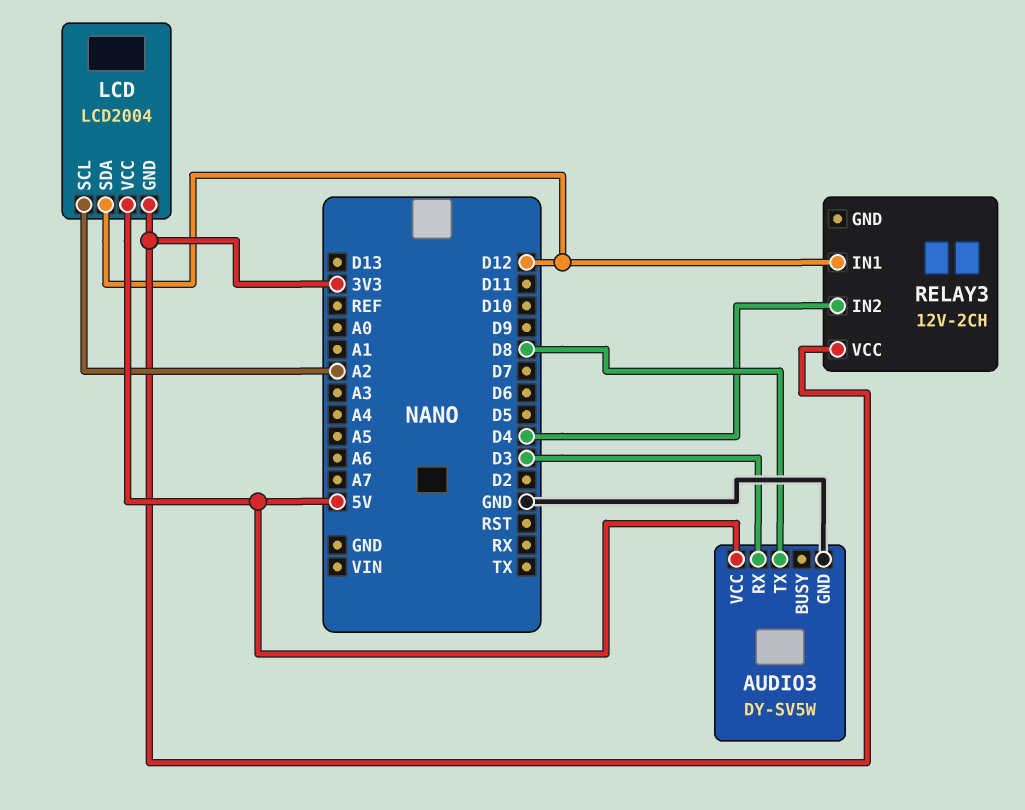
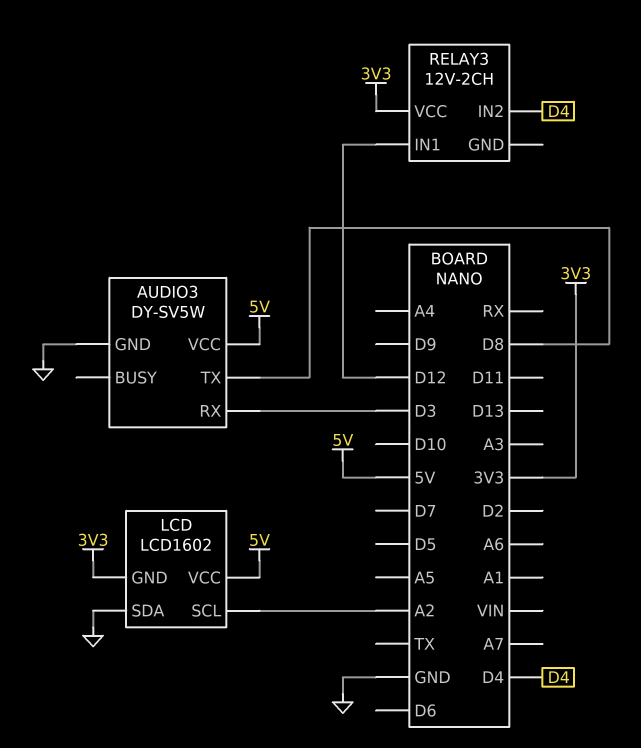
LCD: LCD2004 -> LCD1602
LCD pin SDA: D12 -> GND

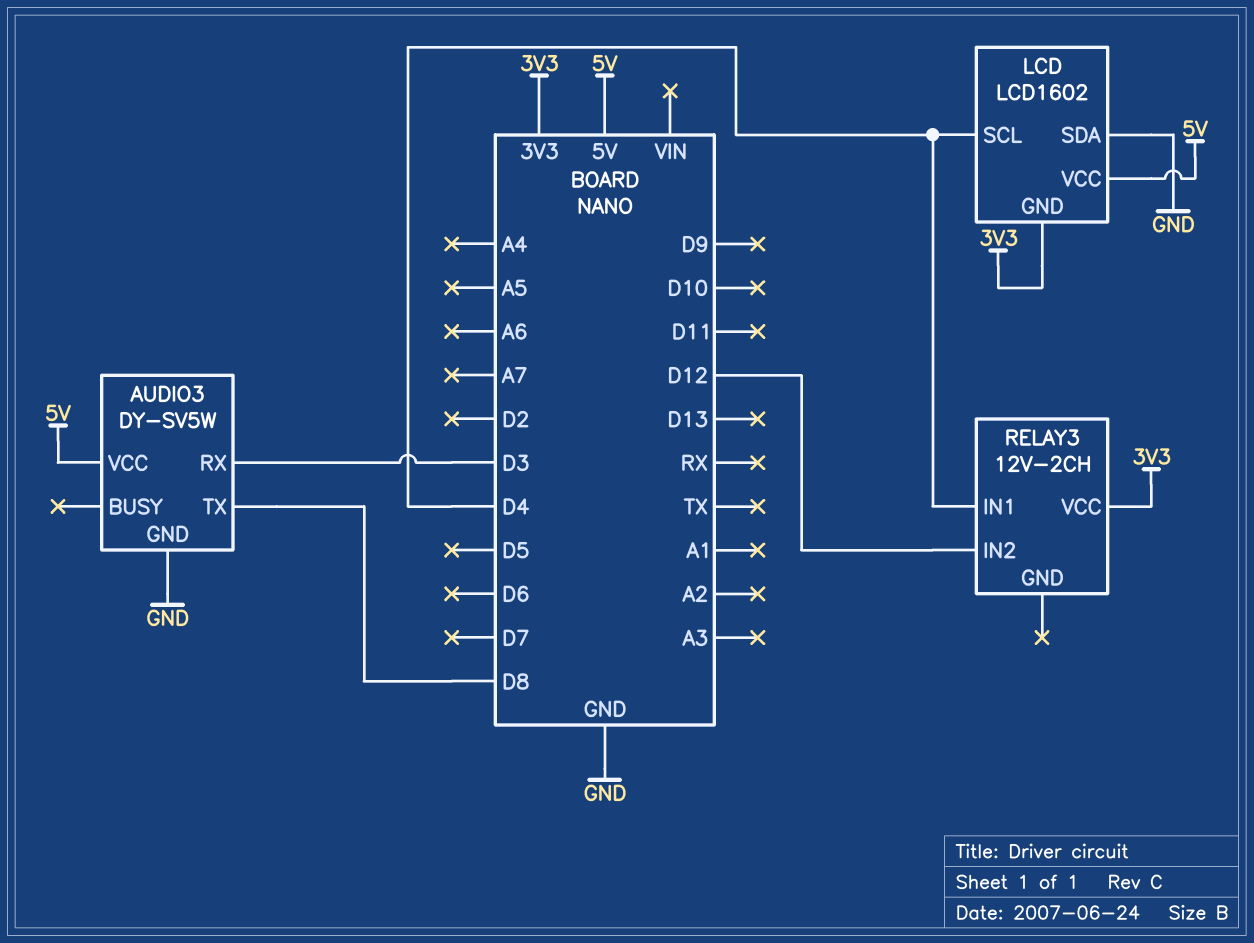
LCD pin SCL: A2 -> D4
RELAY3 pin IN1: D12 -> D4
RELAY3 pin IN2: D4 -> D12

